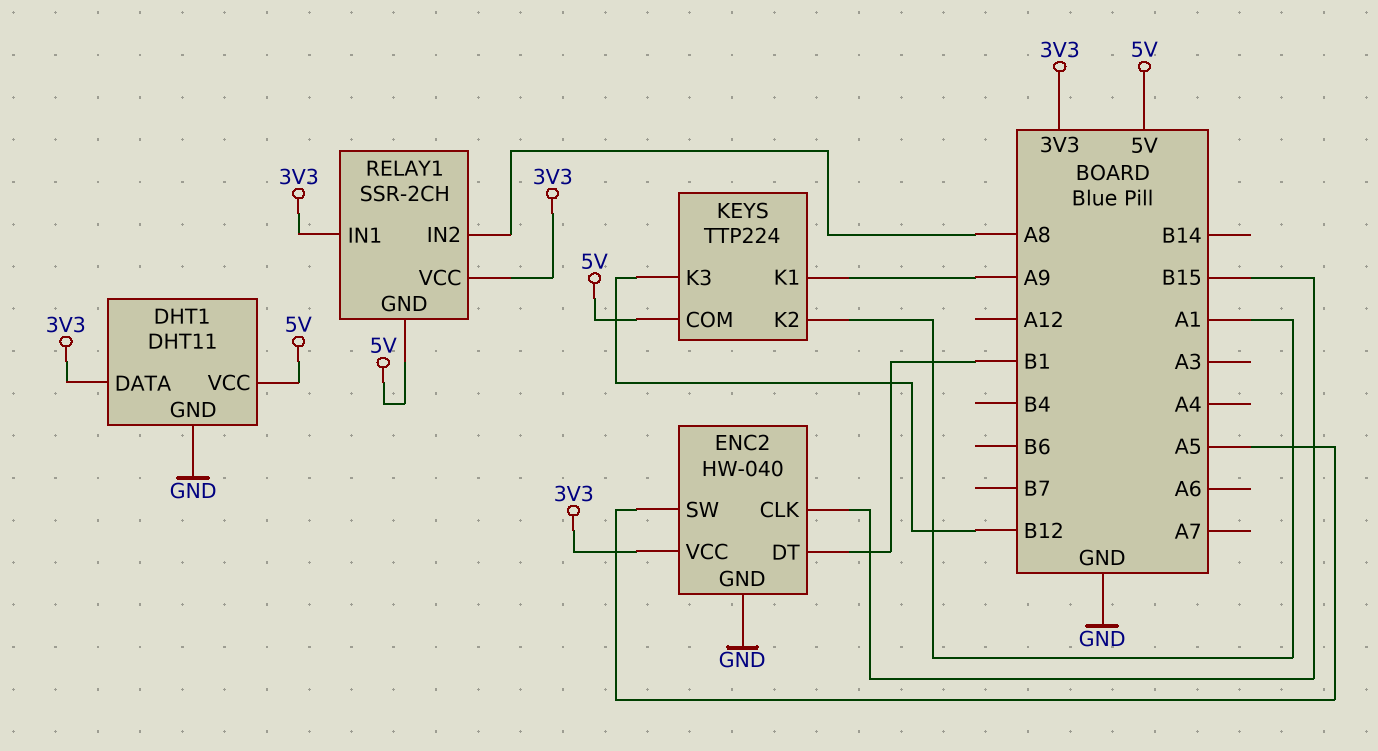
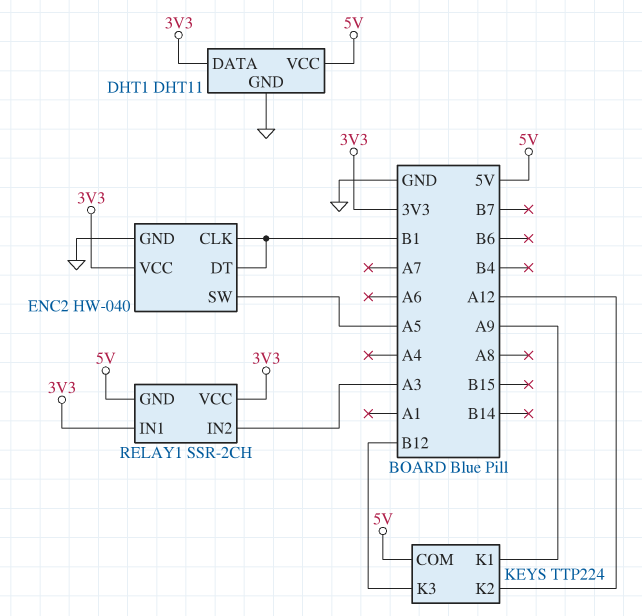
ENC2 pin CLK: B15 -> B1
KEYS pin K2: A1 -> A12
RELAY1 pin IN2: A8 -> A3

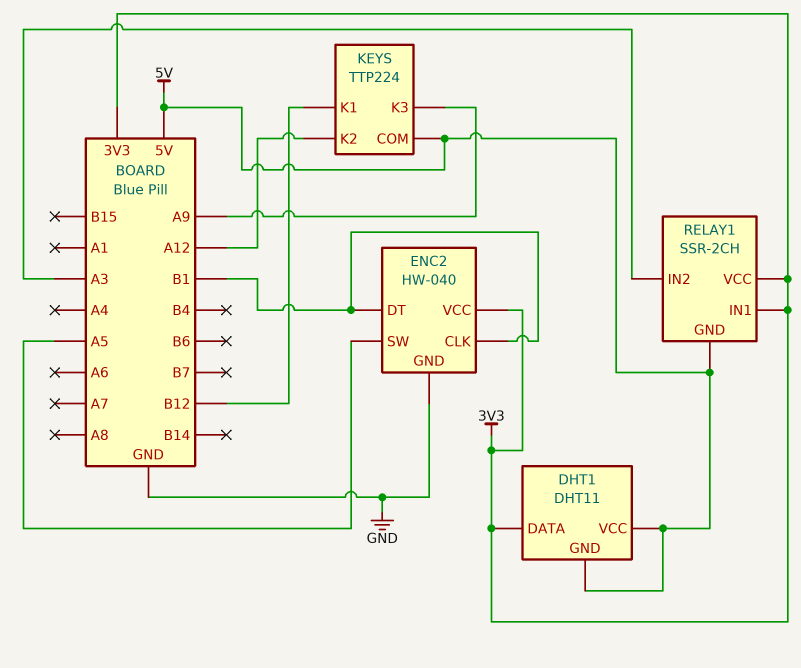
DHT1 pin GND: GND -> 5V
KEYS pin K1: A9 -> B12
KEYS pin K3: B12 -> A9

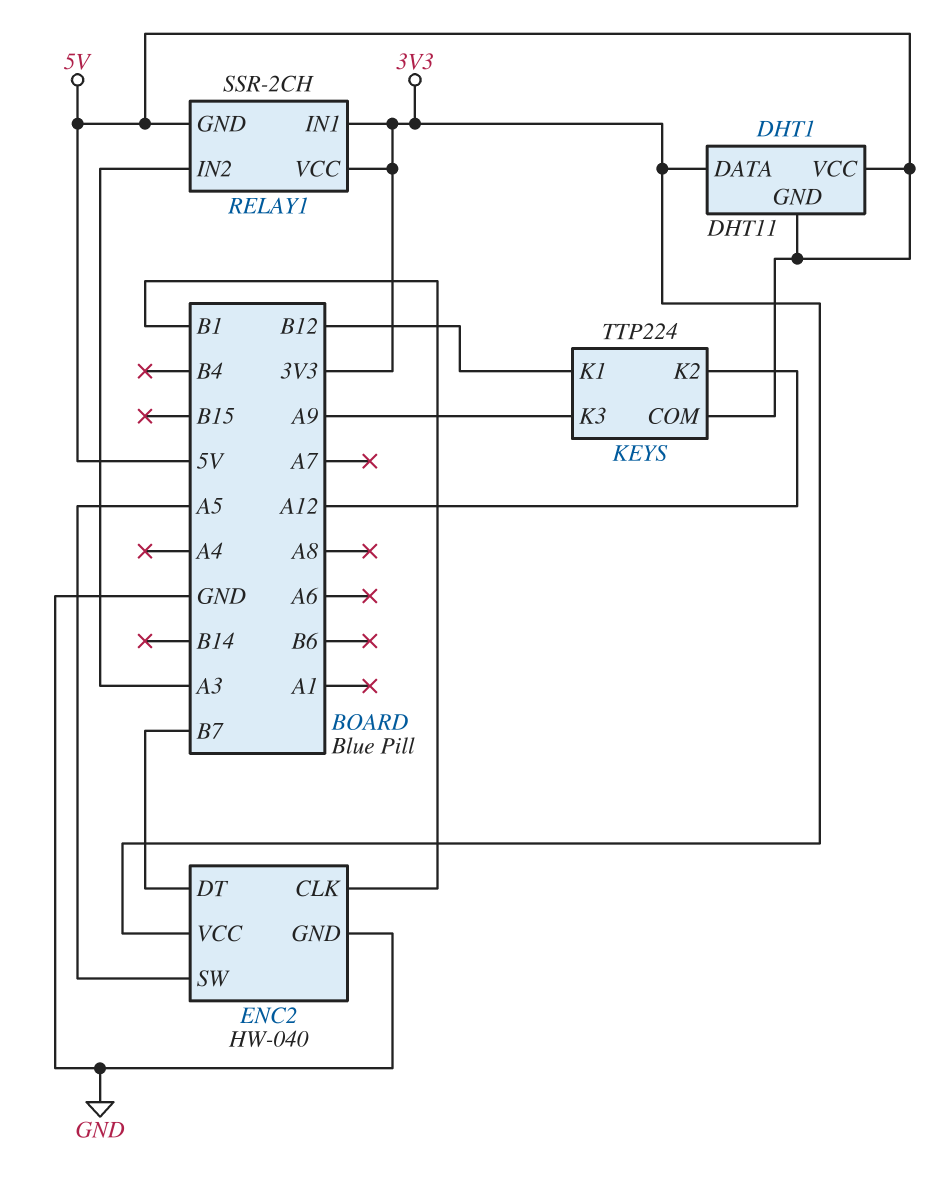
ENC2 pin DT: B1 -> B7

